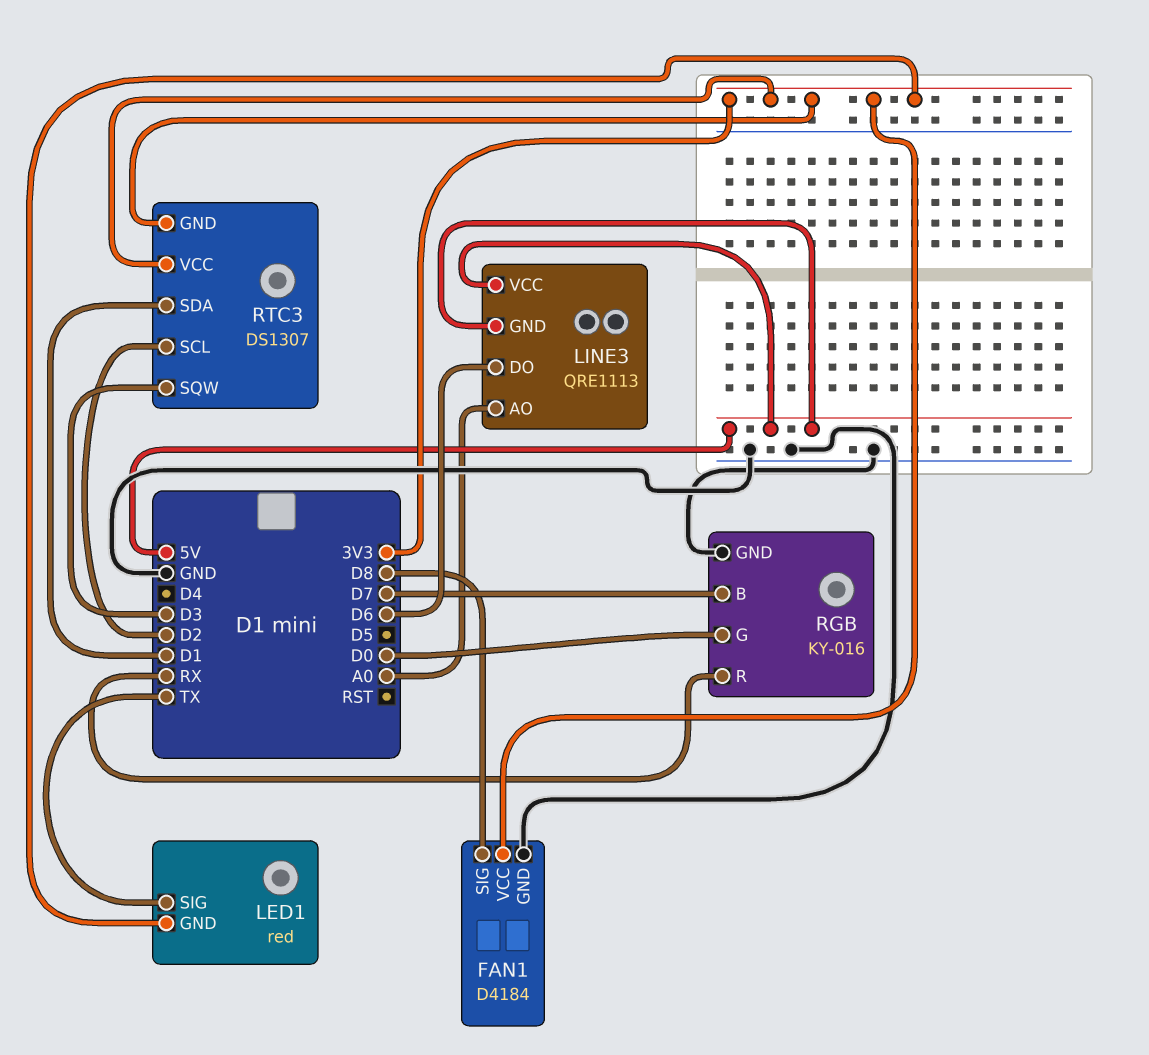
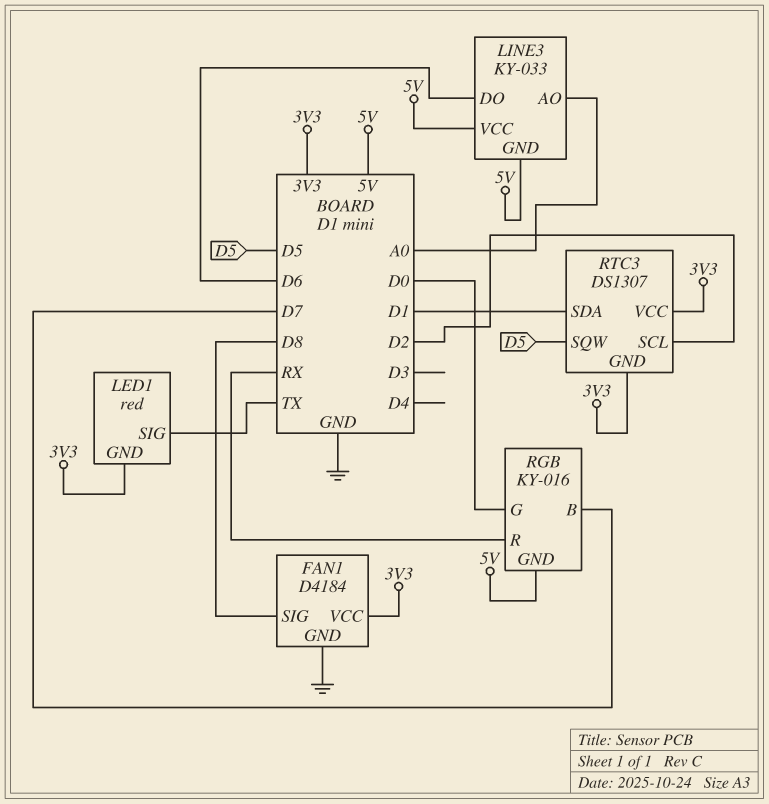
LINE3: QRE1113 -> KY-033
RGB pin GND: GND -> 5V
RTC3 pin SQW: D3 -> D5

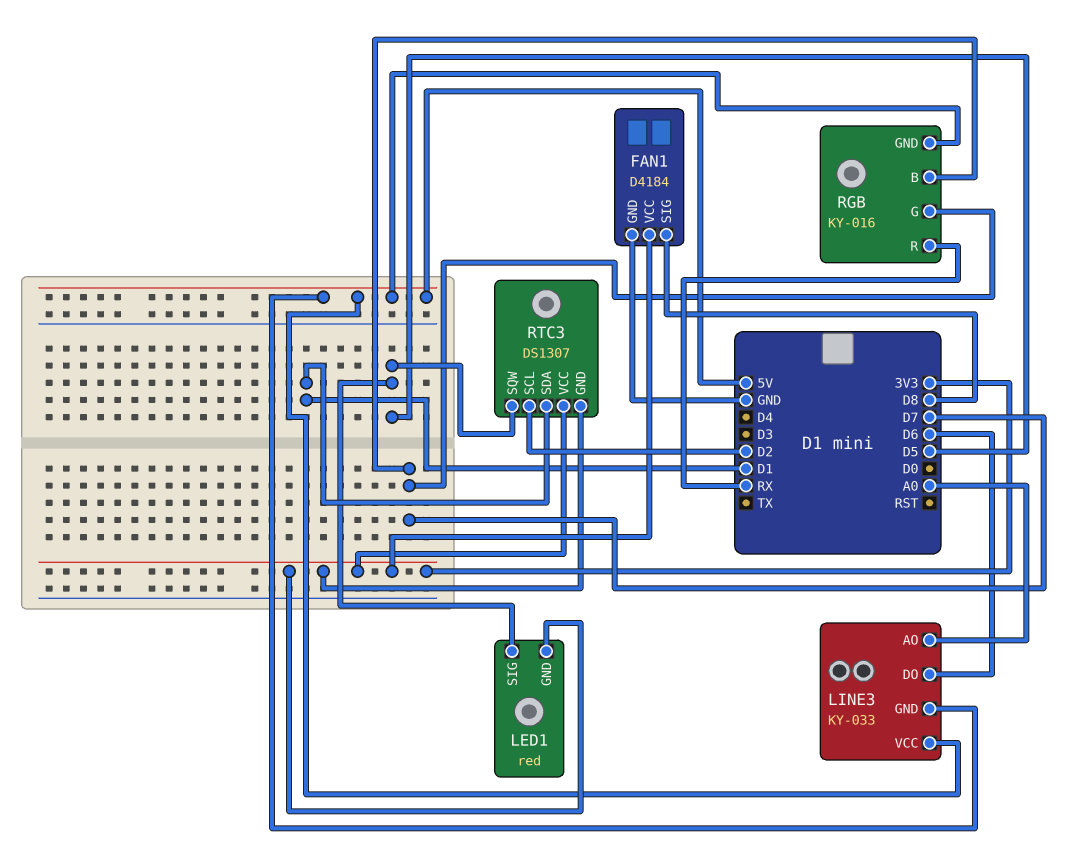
LED1 pin SIG: TX -> D5
RGB pin G: D0 -> D7

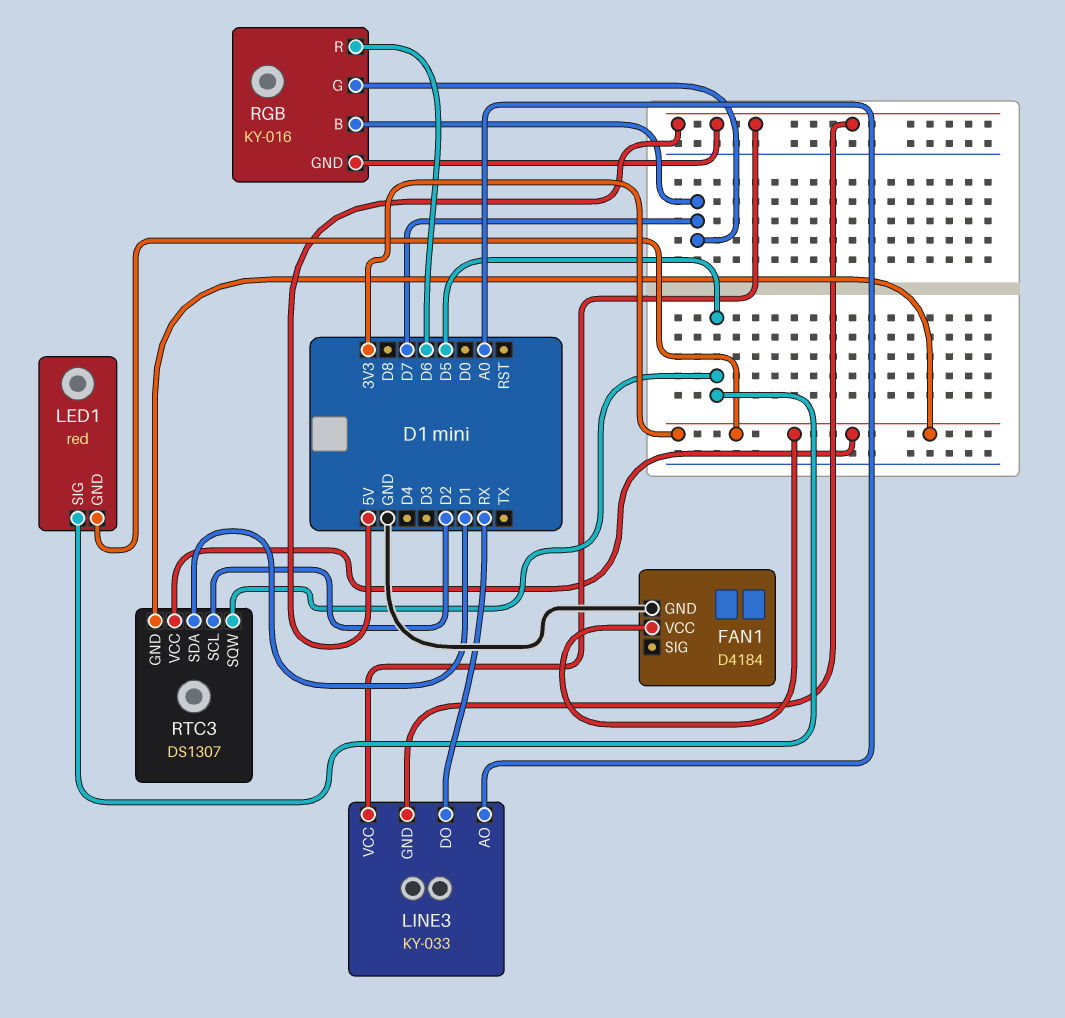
FAN1 pin SIG: D8 -> none
LINE3 pin DO: D6 -> RX
RGB pin R: RX -> D6

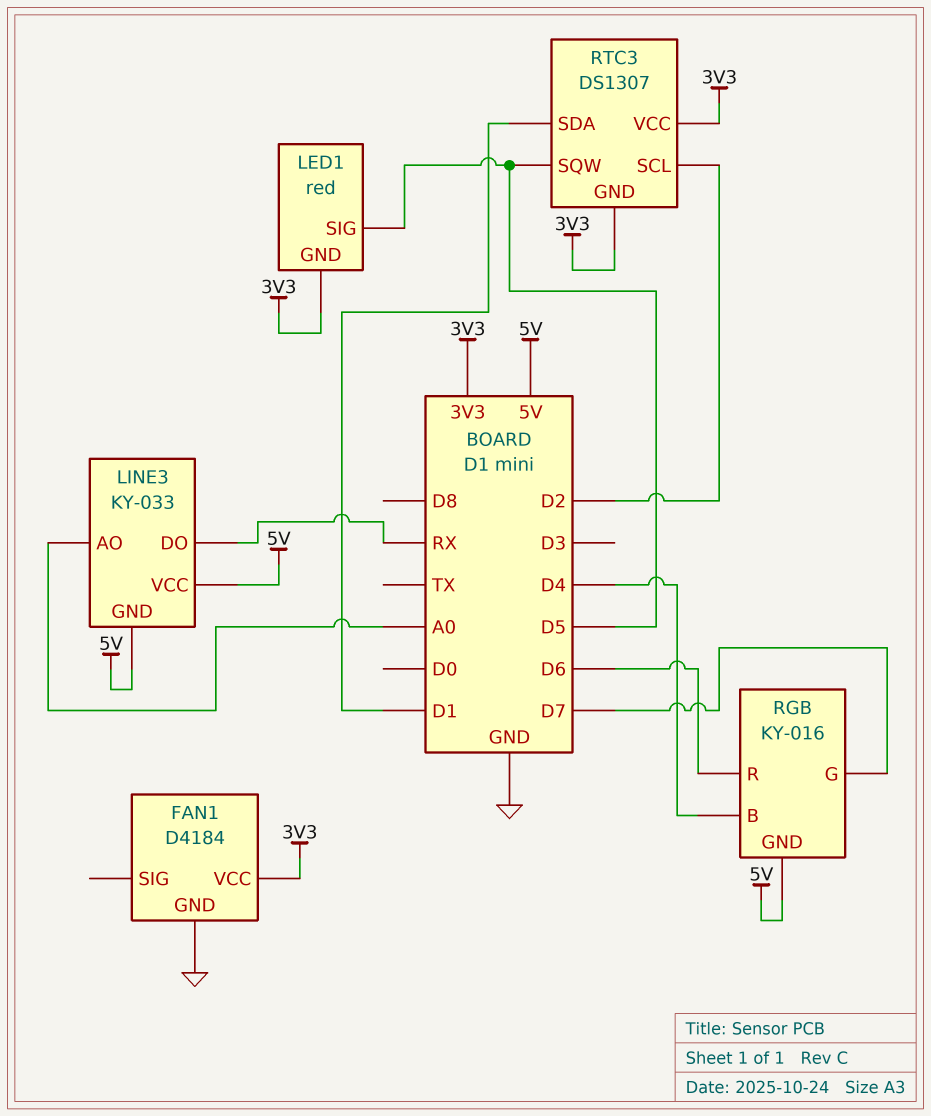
RGB pin B: D7 -> D4

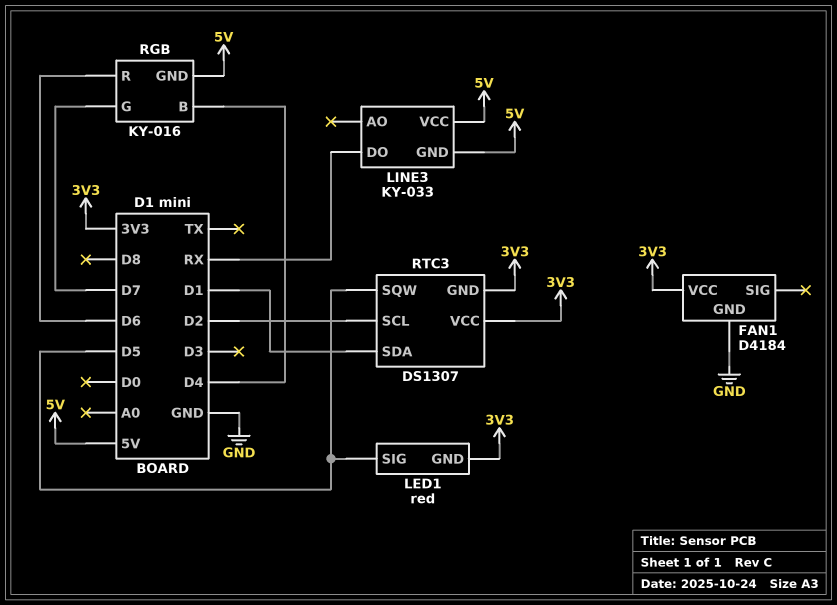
LINE3 pin AO: A0 -> none

